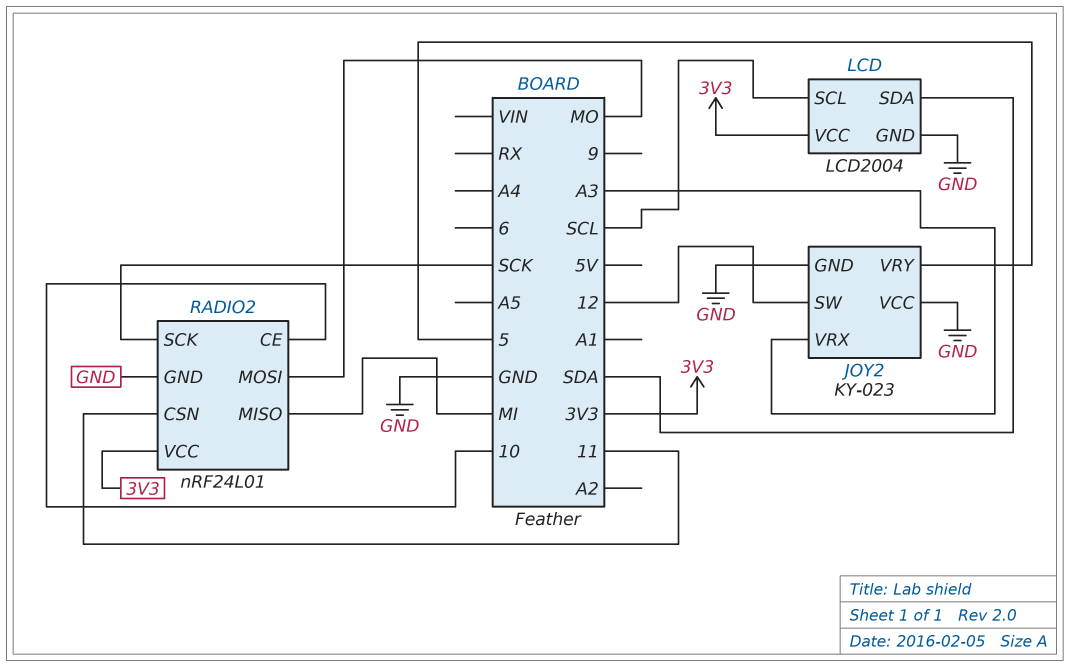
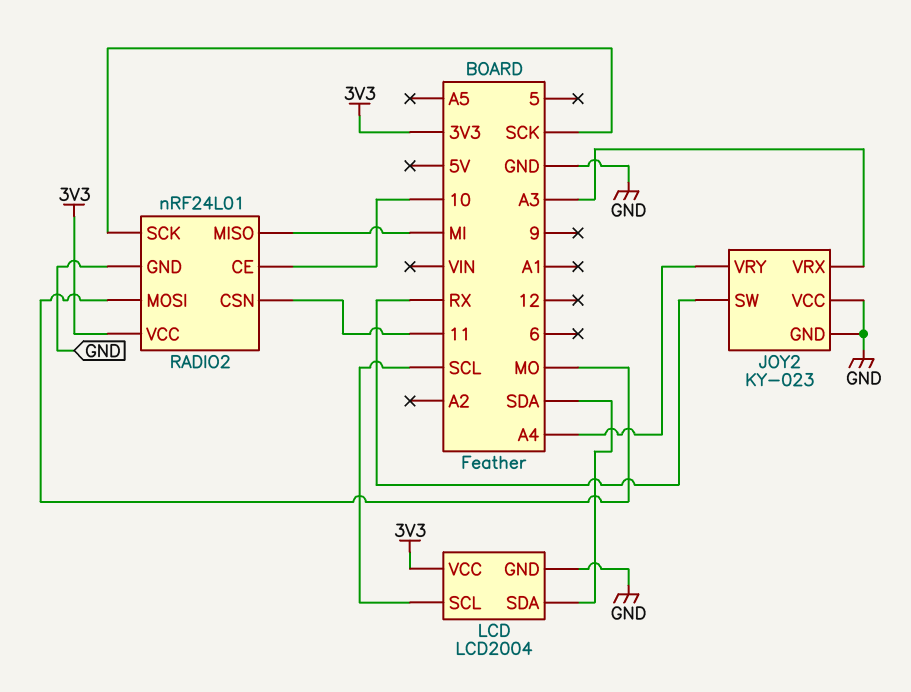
JOY2 pin SW: 12 -> RX
JOY2 pin VRY: 5 -> A4

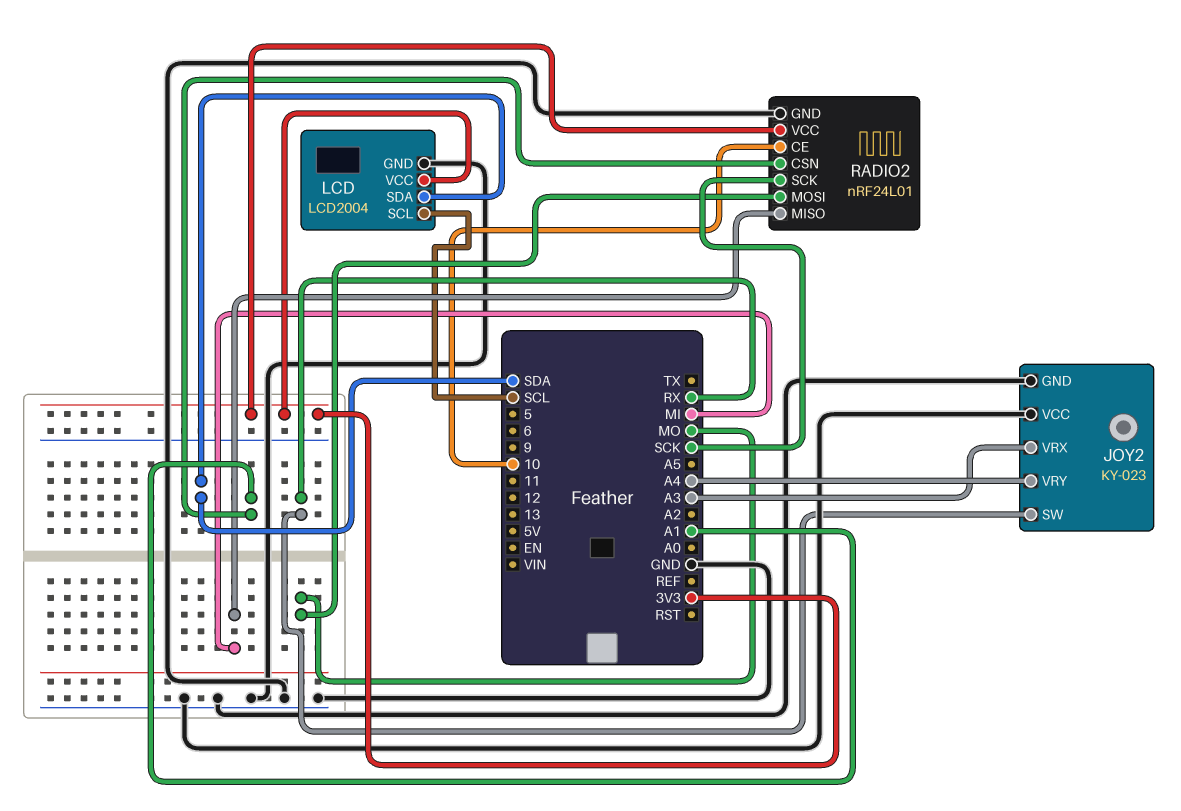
RADIO2 pin CSN: 11 -> A1

